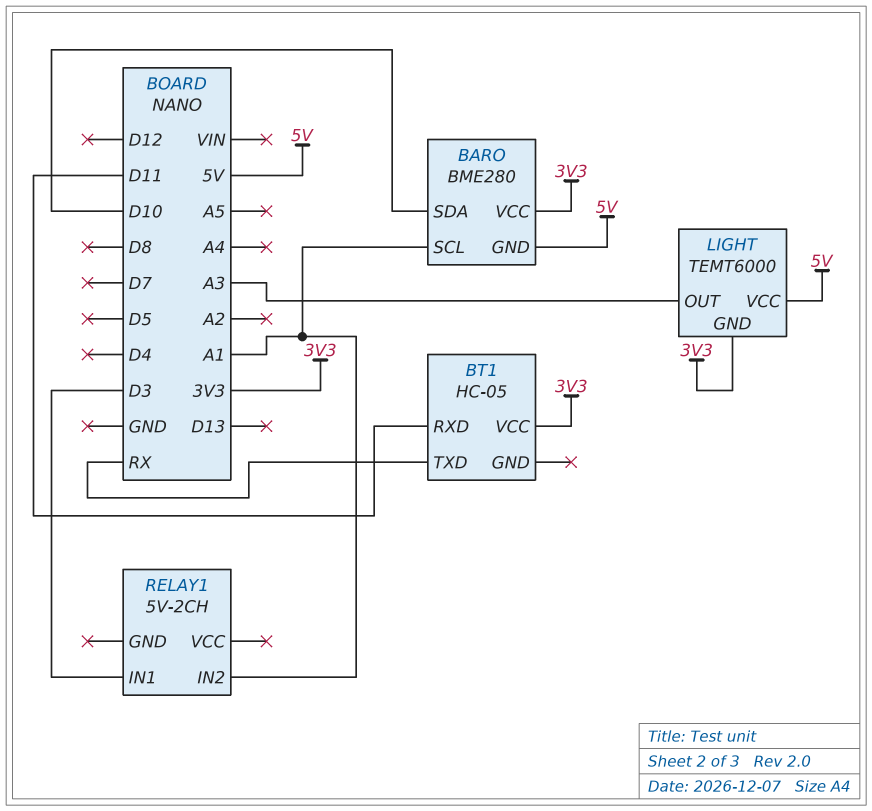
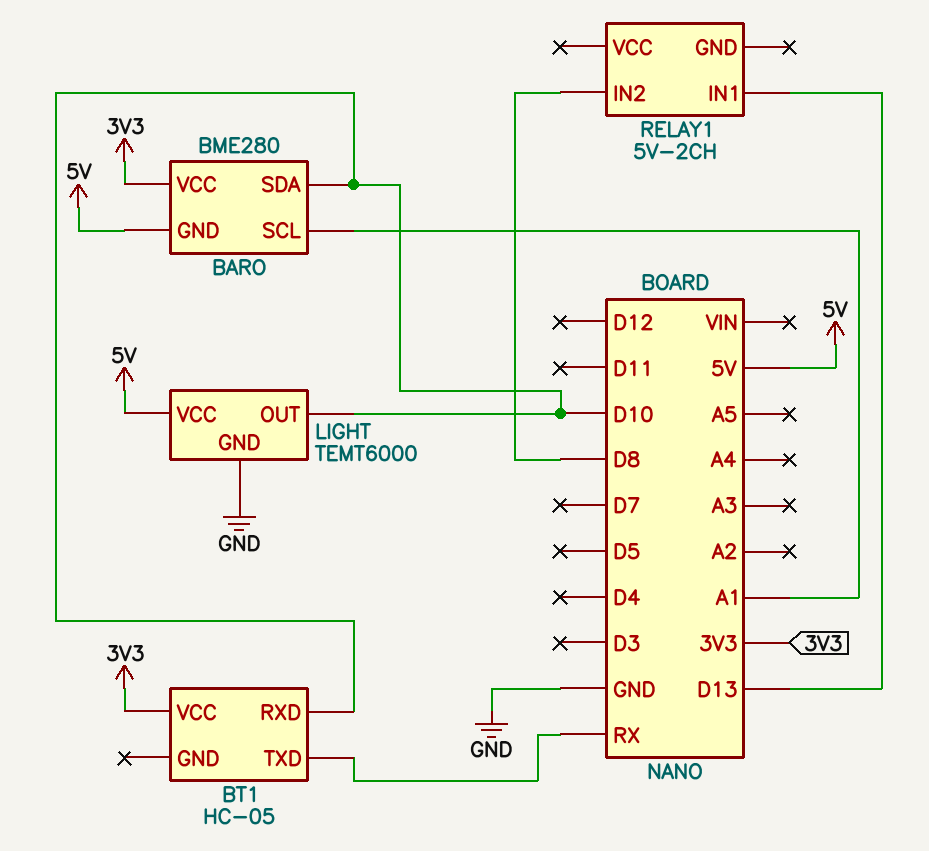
BT1 pin RXD: D11 -> D10
LIGHT pin GND: 3V3 -> GND
LIGHT pin OUT: A3 -> D10
RELAY1 pin IN1: D3 -> D13
RELAY1 pin IN2: A1 -> D8

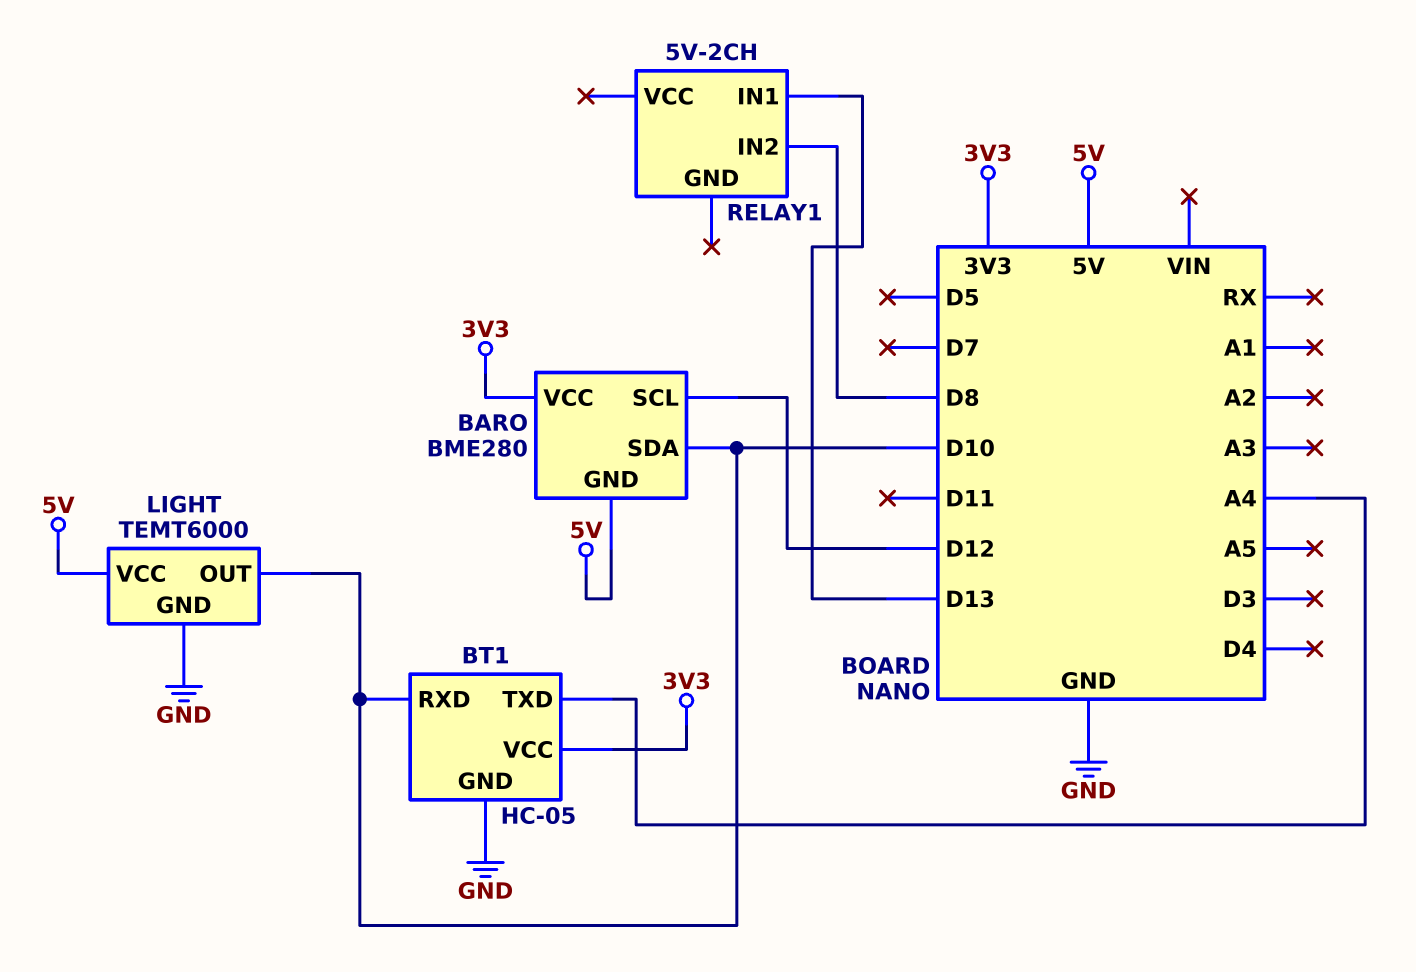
BARO pin SCL: A1 -> D12
BT1 pin GND: none -> GND
BT1 pin TXD: RX -> A4

